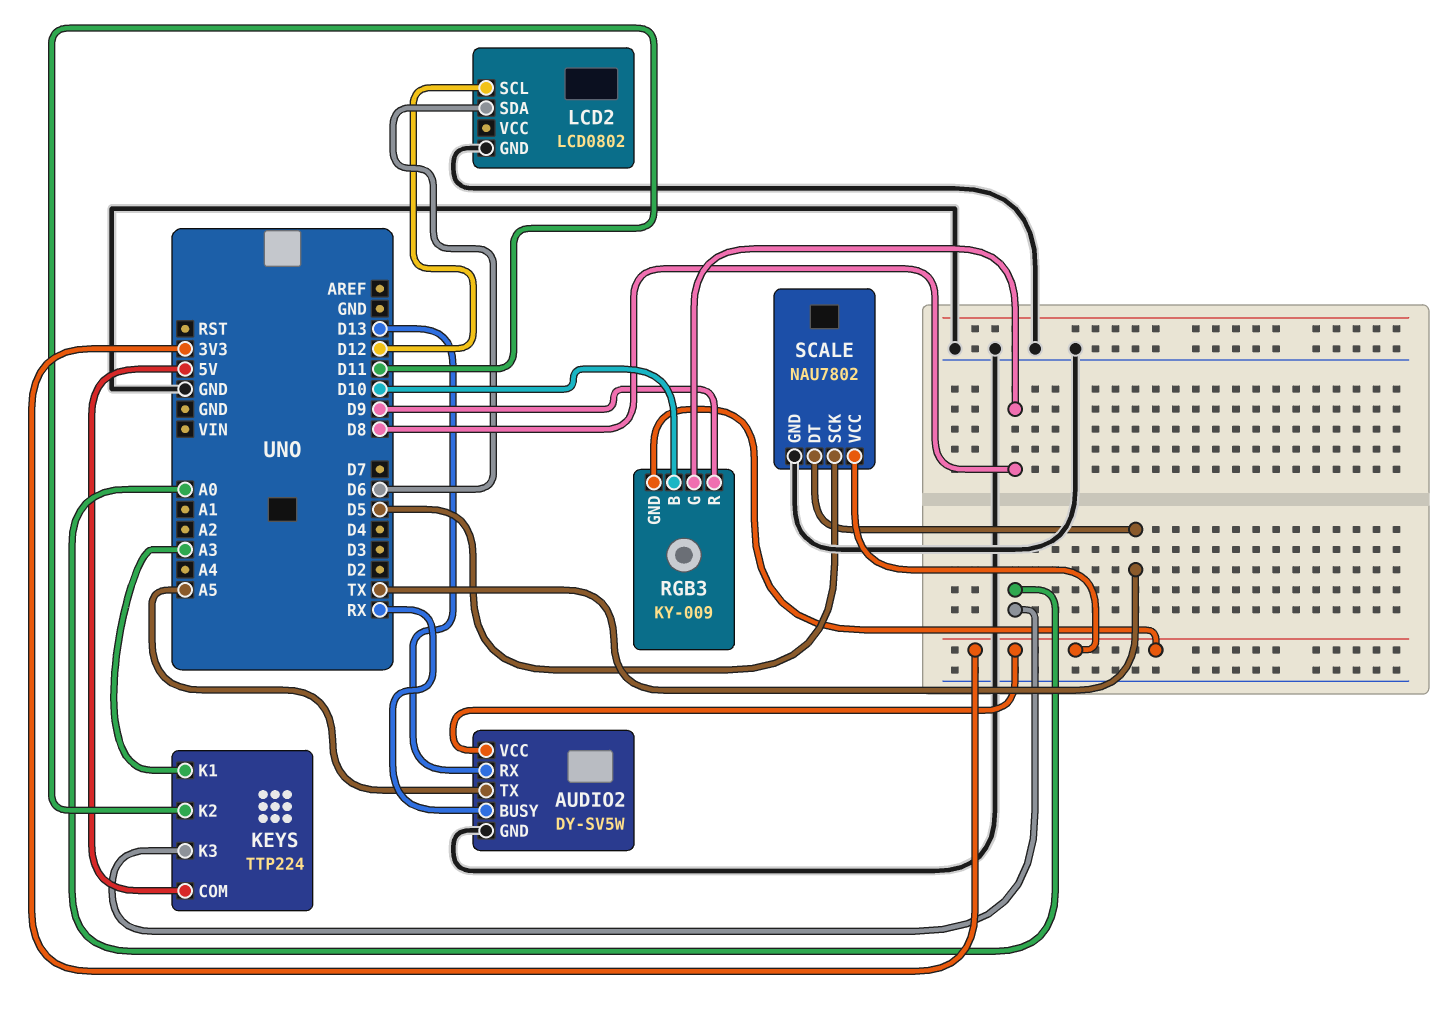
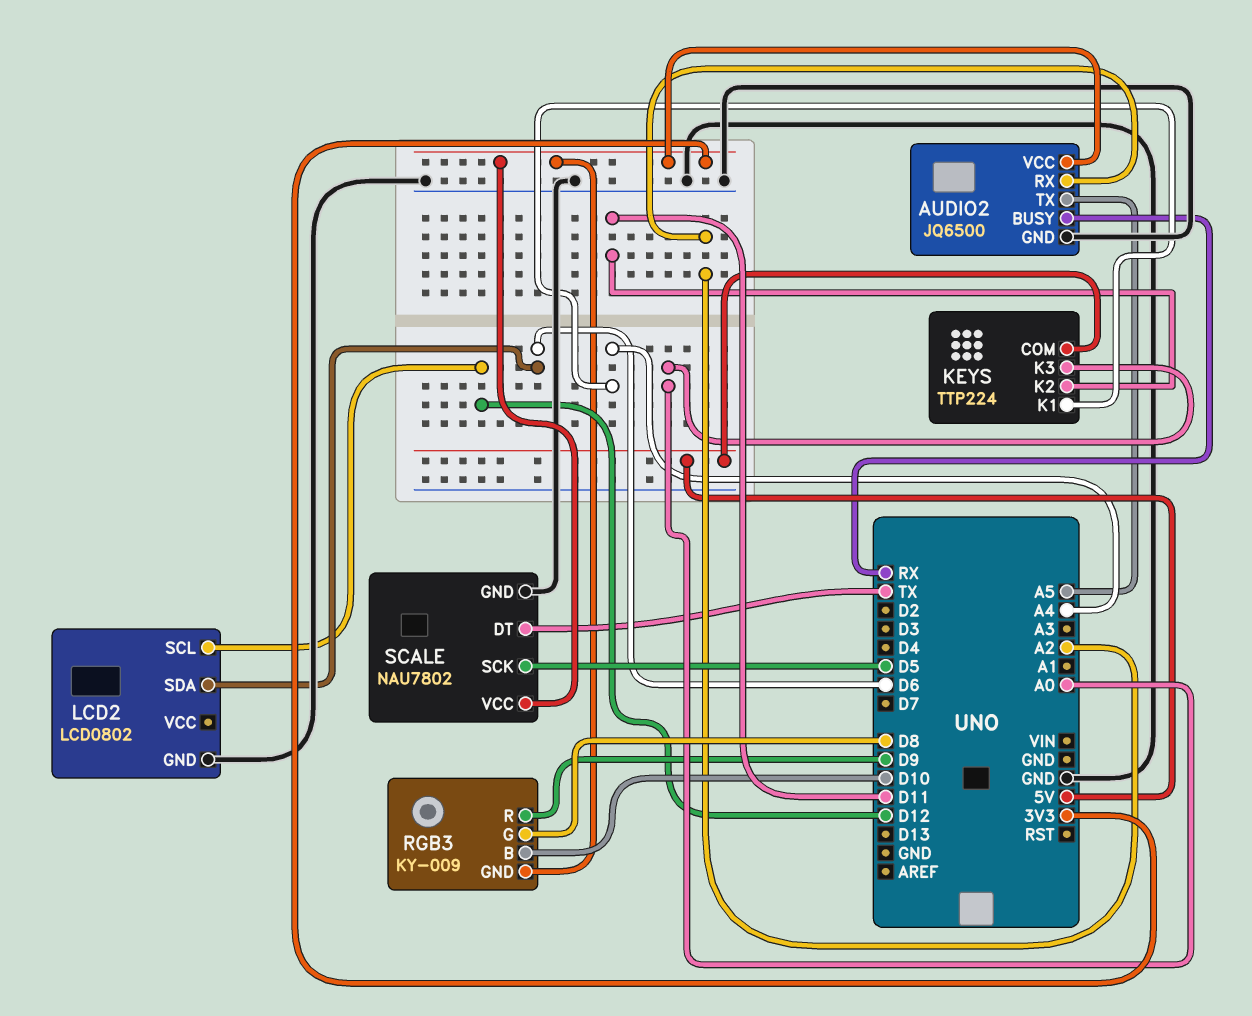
AUDIO2: DY-SV5W -> JQ6500
AUDIO2 pin RX: D13 -> A2
KEYS pin K1: A3 -> A4

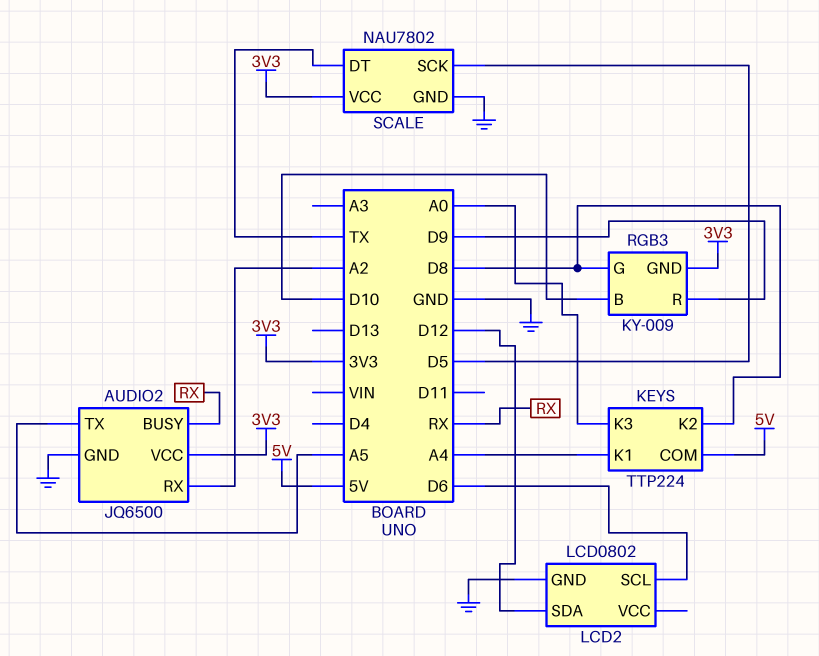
KEYS pin K2: D11 -> D8
LCD2 pin SCL: D12 -> D6
LCD2 pin SDA: D6 -> D12

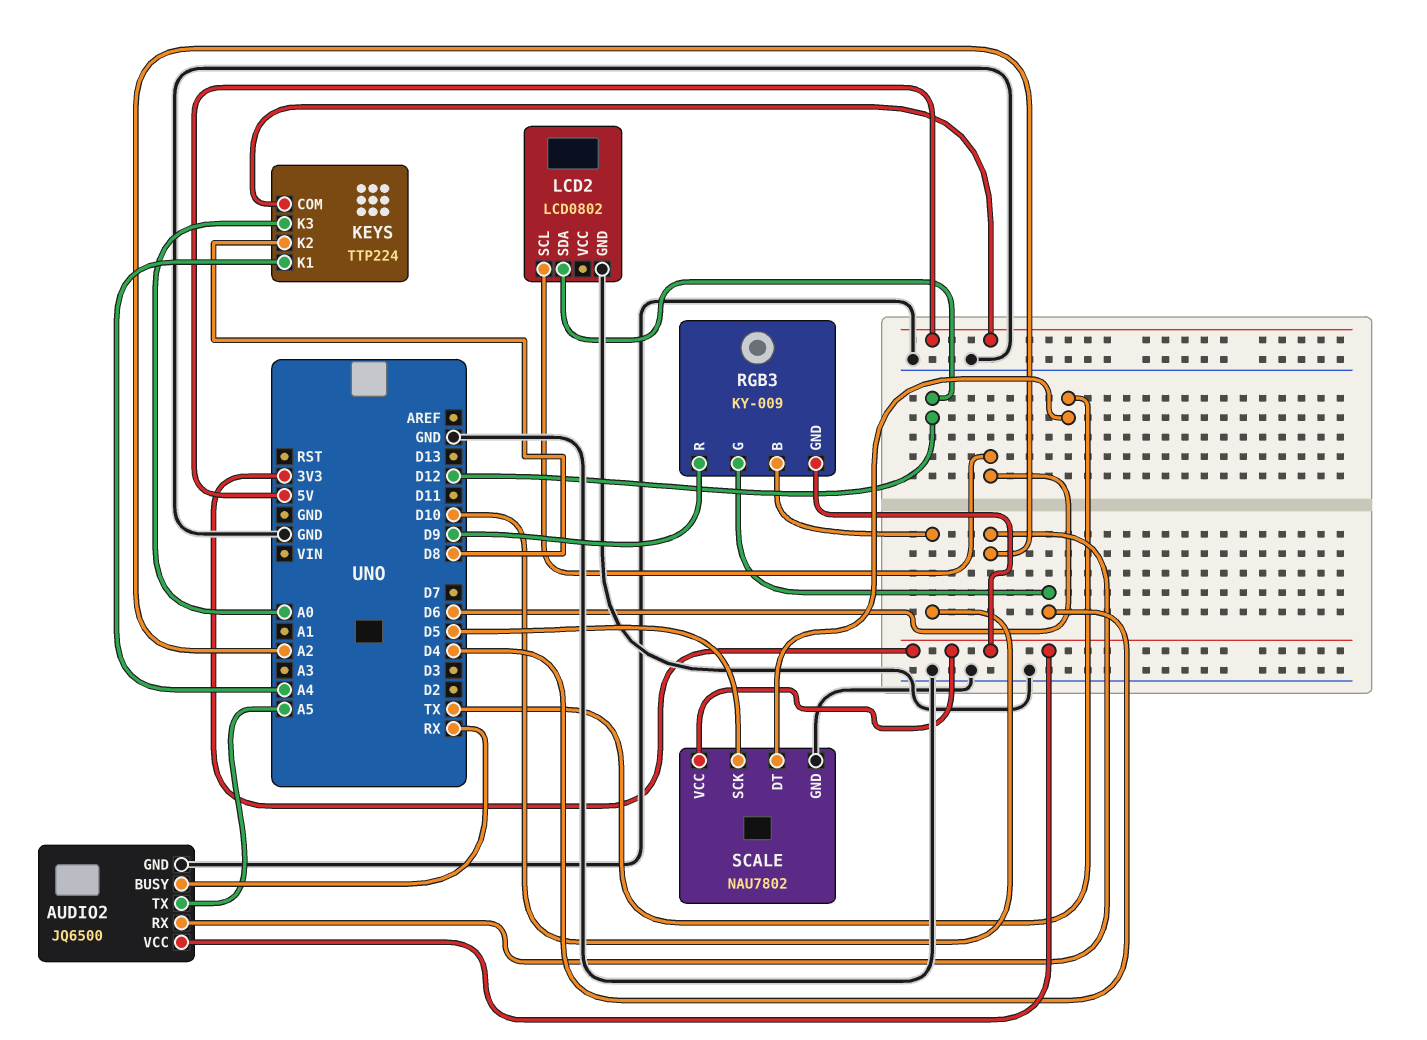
RGB3 pin G: D8 -> D4

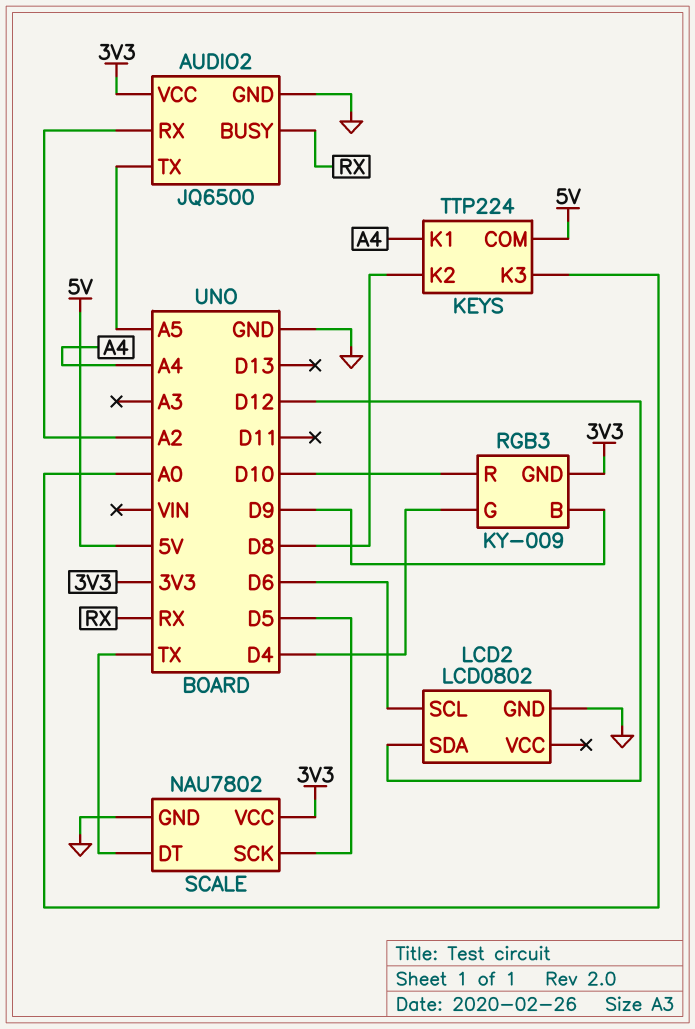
RGB3 pin B: D10 -> D9
RGB3 pin R: D9 -> D10

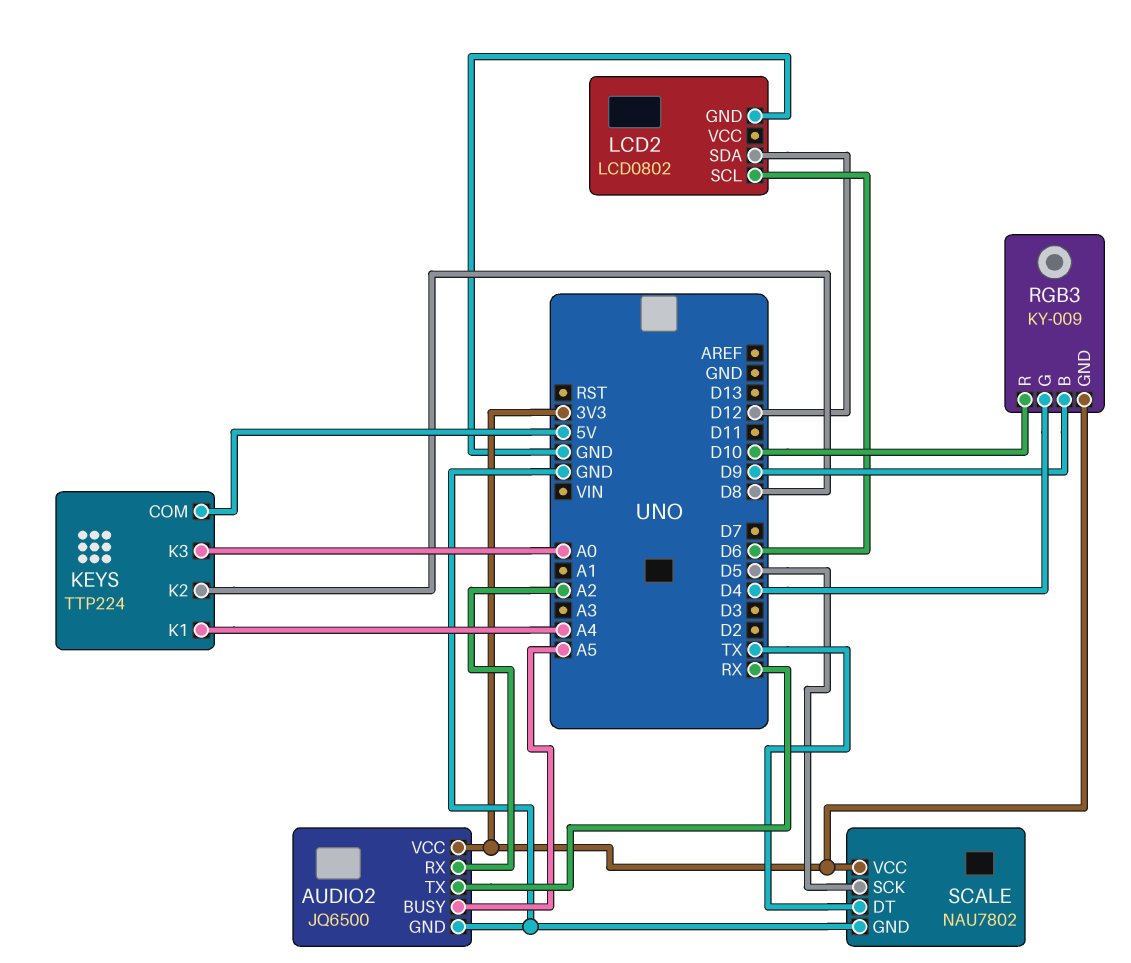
AUDIO2 pin BUSY: RX -> A5
AUDIO2 pin TX: A5 -> RX

